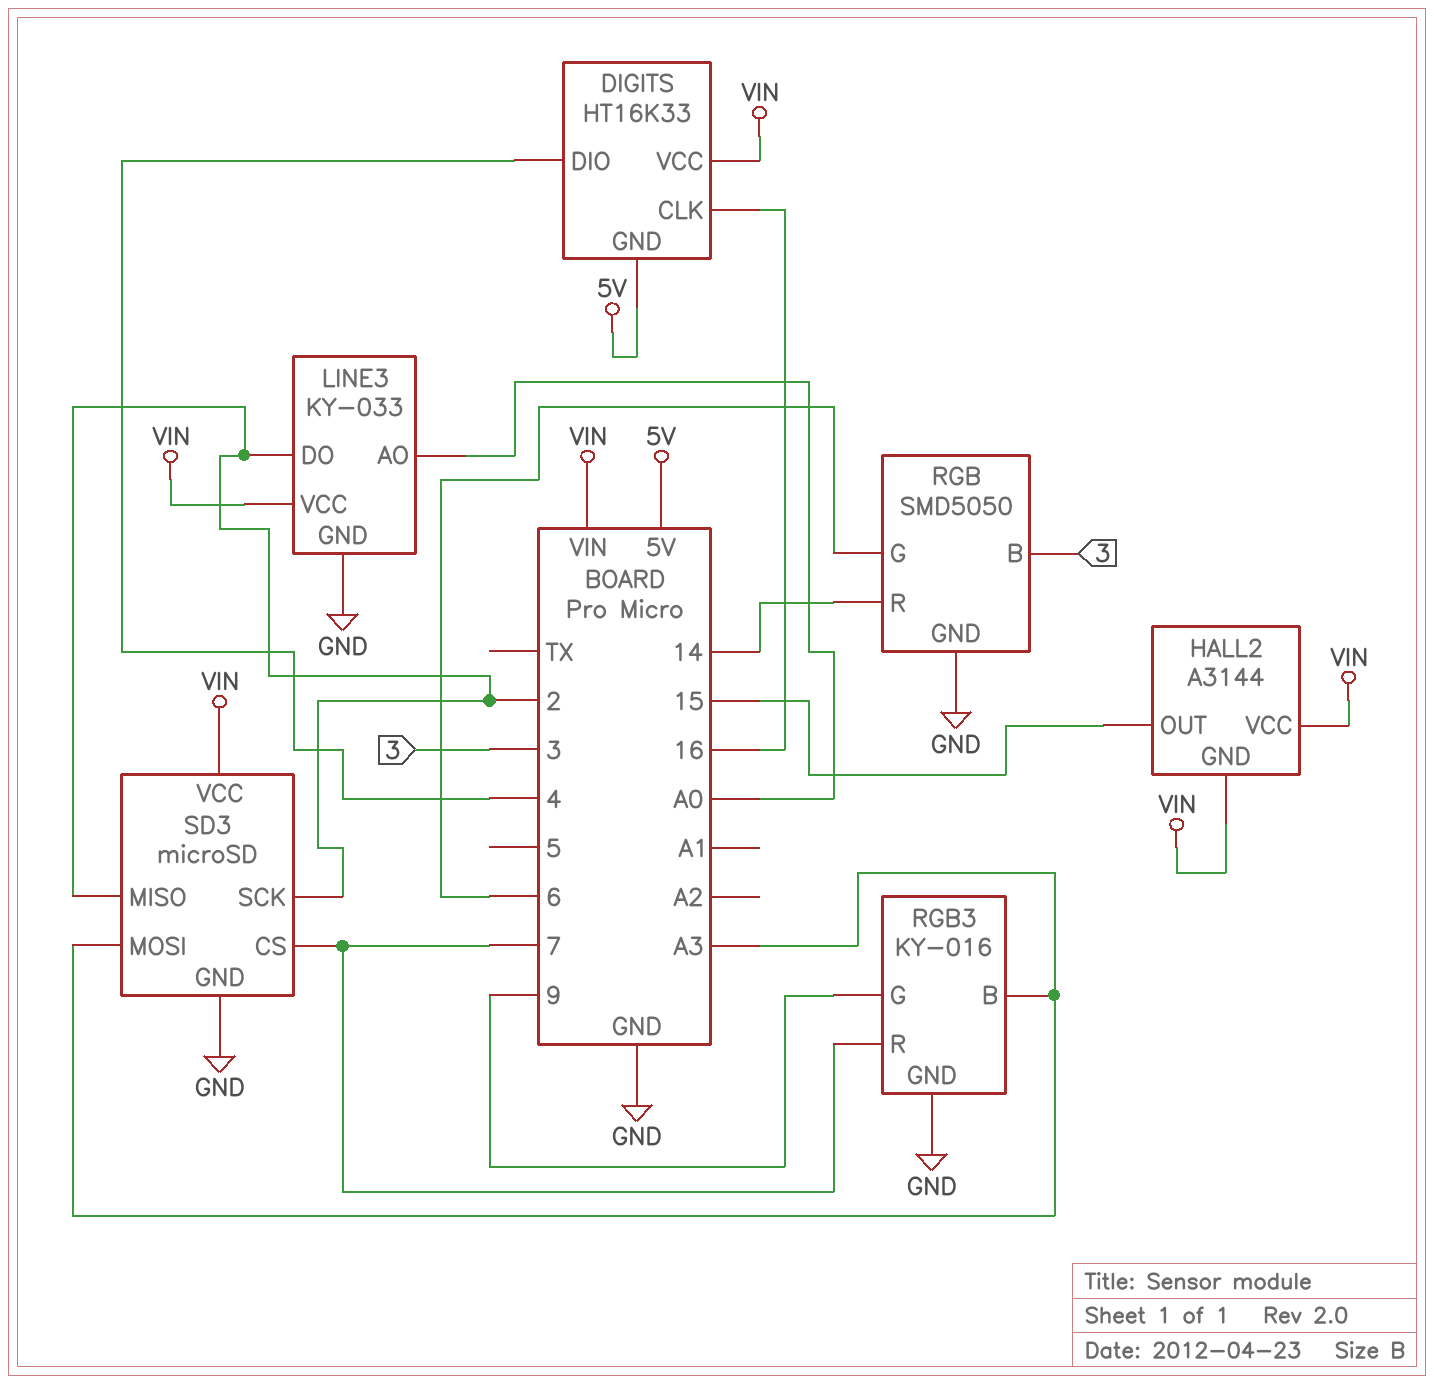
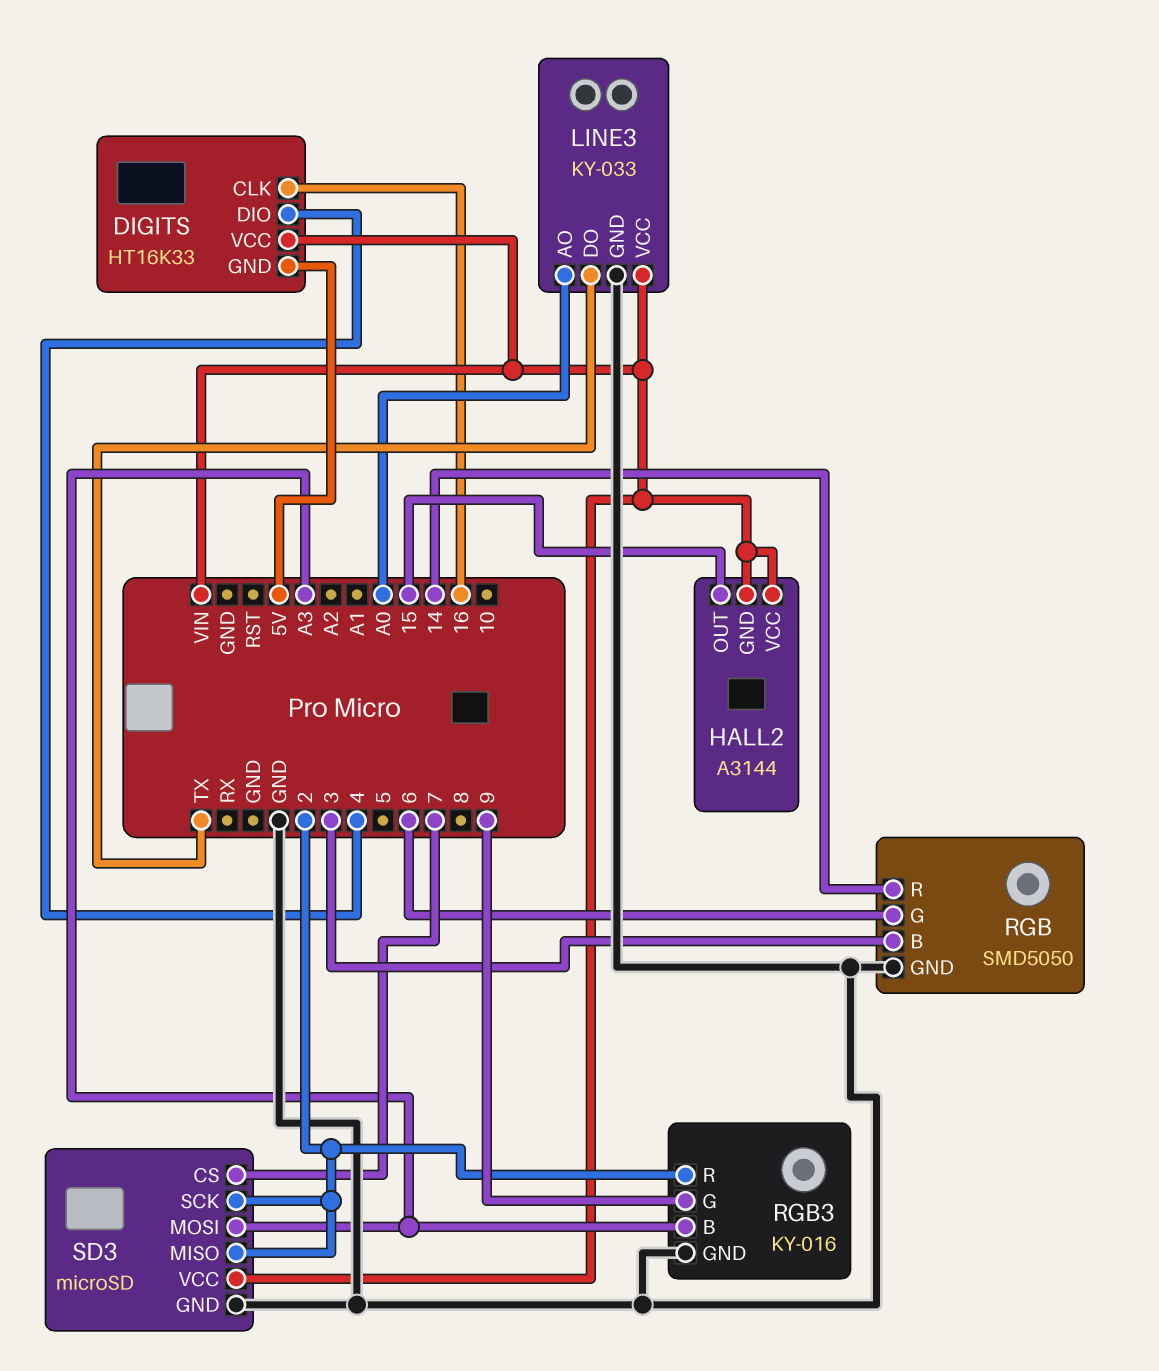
LINE3 pin DO: 2 -> TX
RGB3 pin R: 7 -> 2

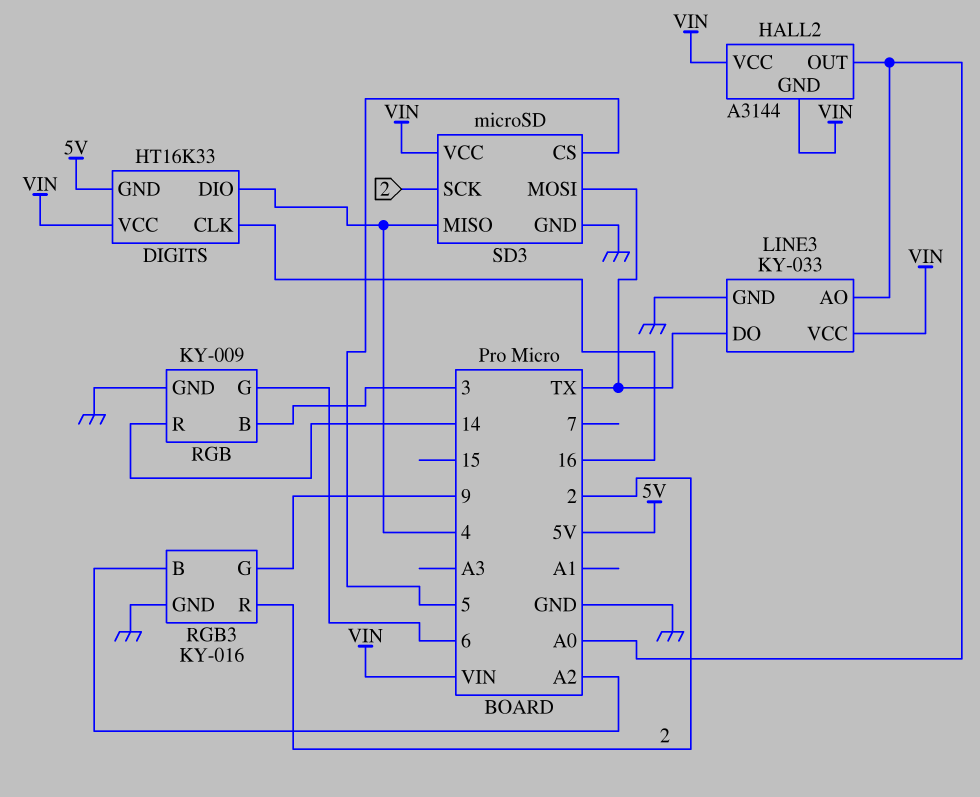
HALL2 pin OUT: 15 -> A0
RGB: SMD5050 -> KY-009
RGB3 pin B: A3 -> A2
SD3 pin CS: 7 -> 5
SD3 pin MISO: 2 -> 4
SD3 pin MOSI: A3 -> TX

